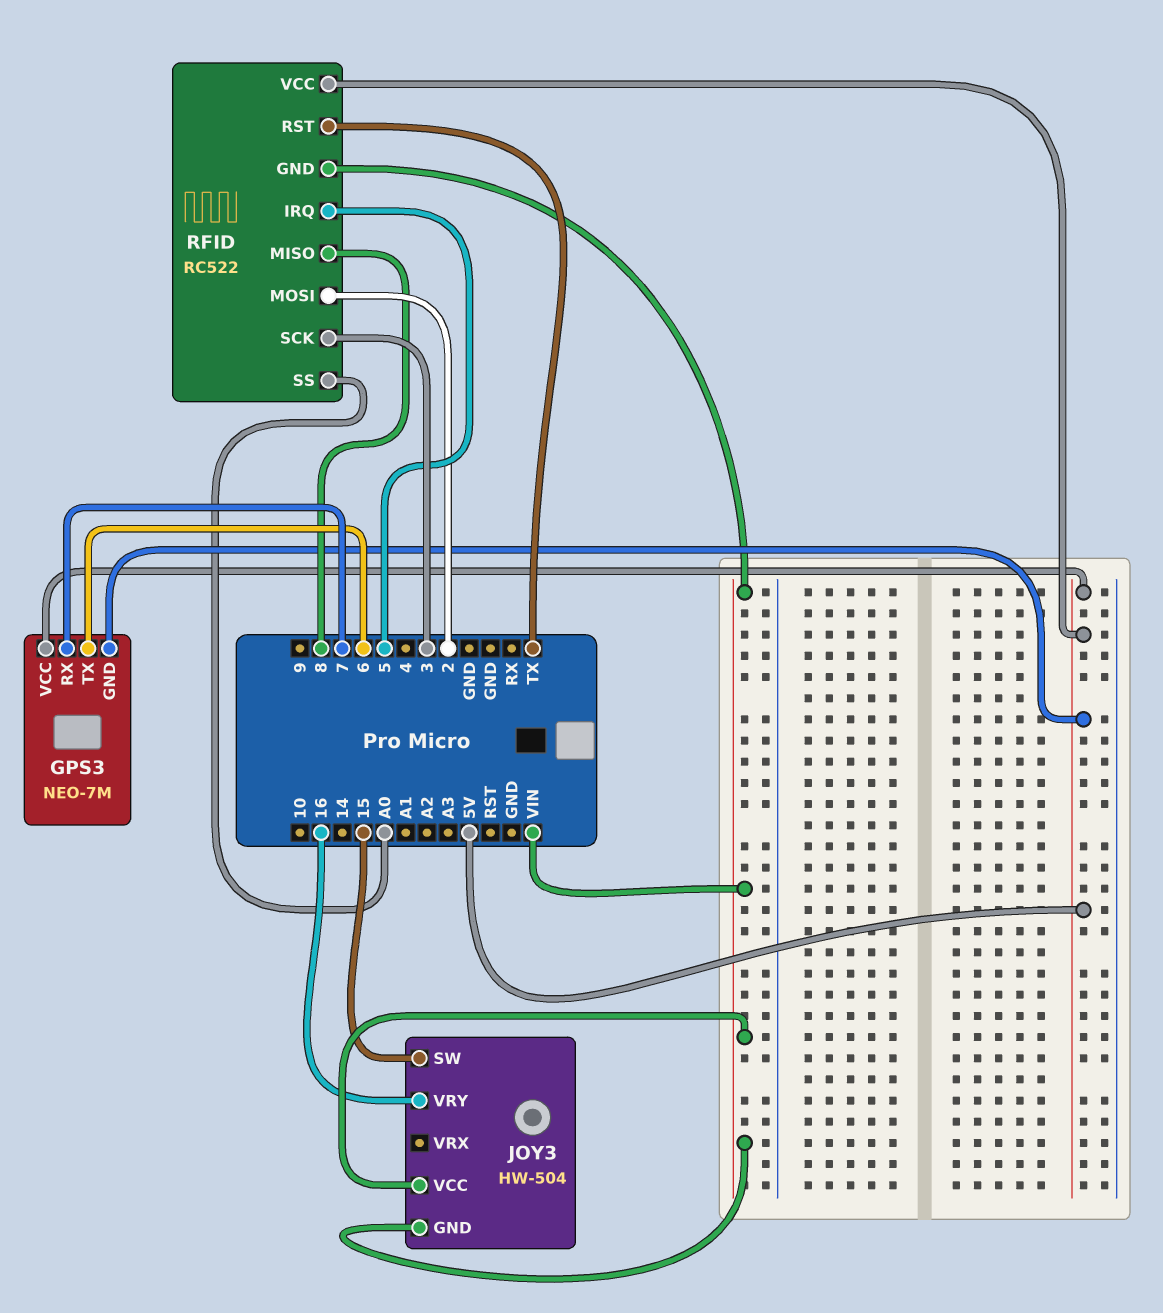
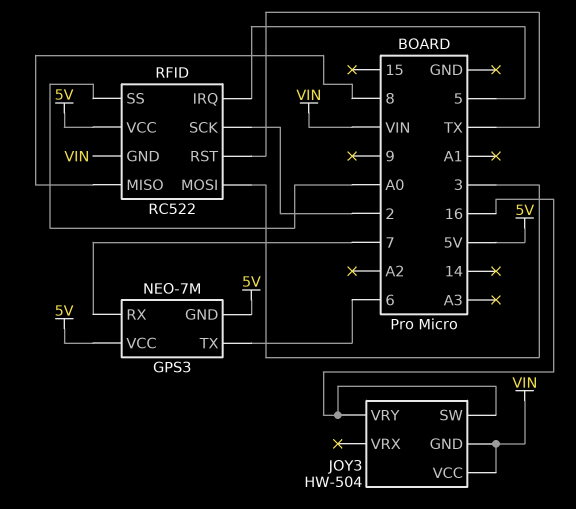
JOY3 pin SW: 15 -> 16
RFID pin MOSI: 2 -> 3
RFID pin SCK: 3 -> 2

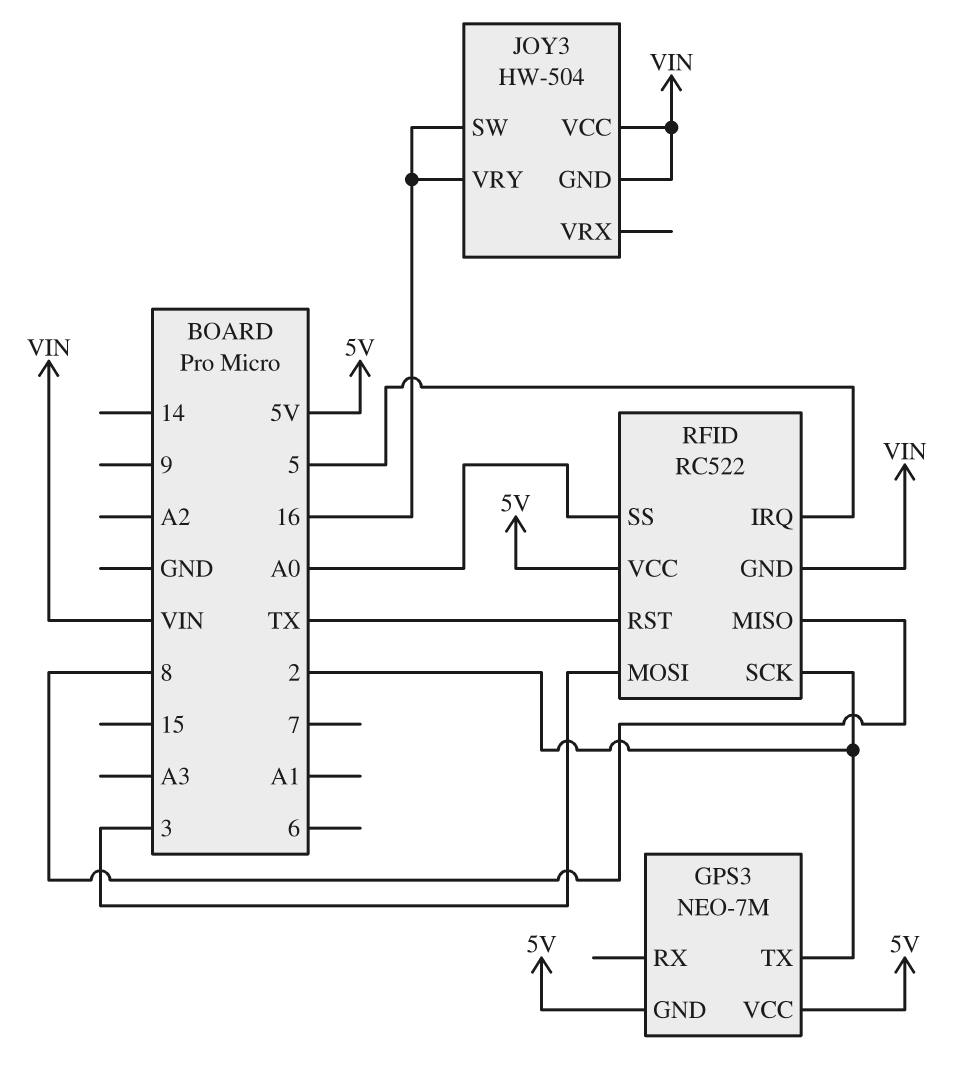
GPS3 pin RX: 7 -> none
GPS3 pin TX: 6 -> 2

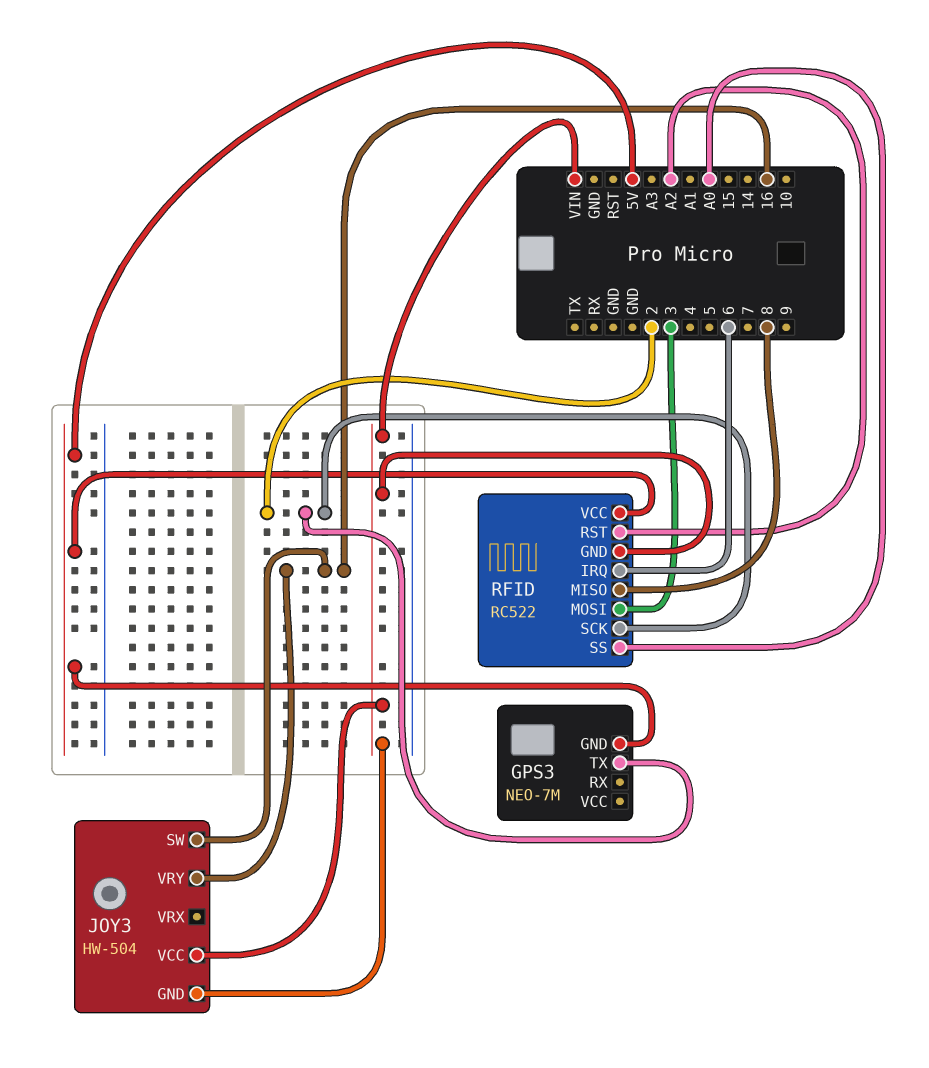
GPS3 pin VCC: 5V -> none
RFID pin IRQ: 5 -> 6
RFID pin RST: TX -> A2

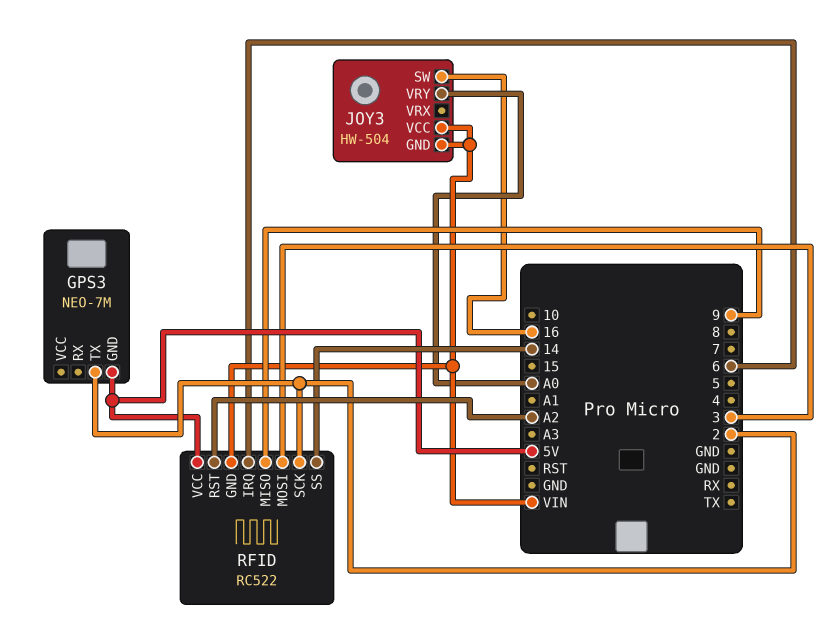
JOY3 pin VRY: 16 -> A0
RFID pin MISO: 8 -> 9
RFID pin SS: A0 -> 14

